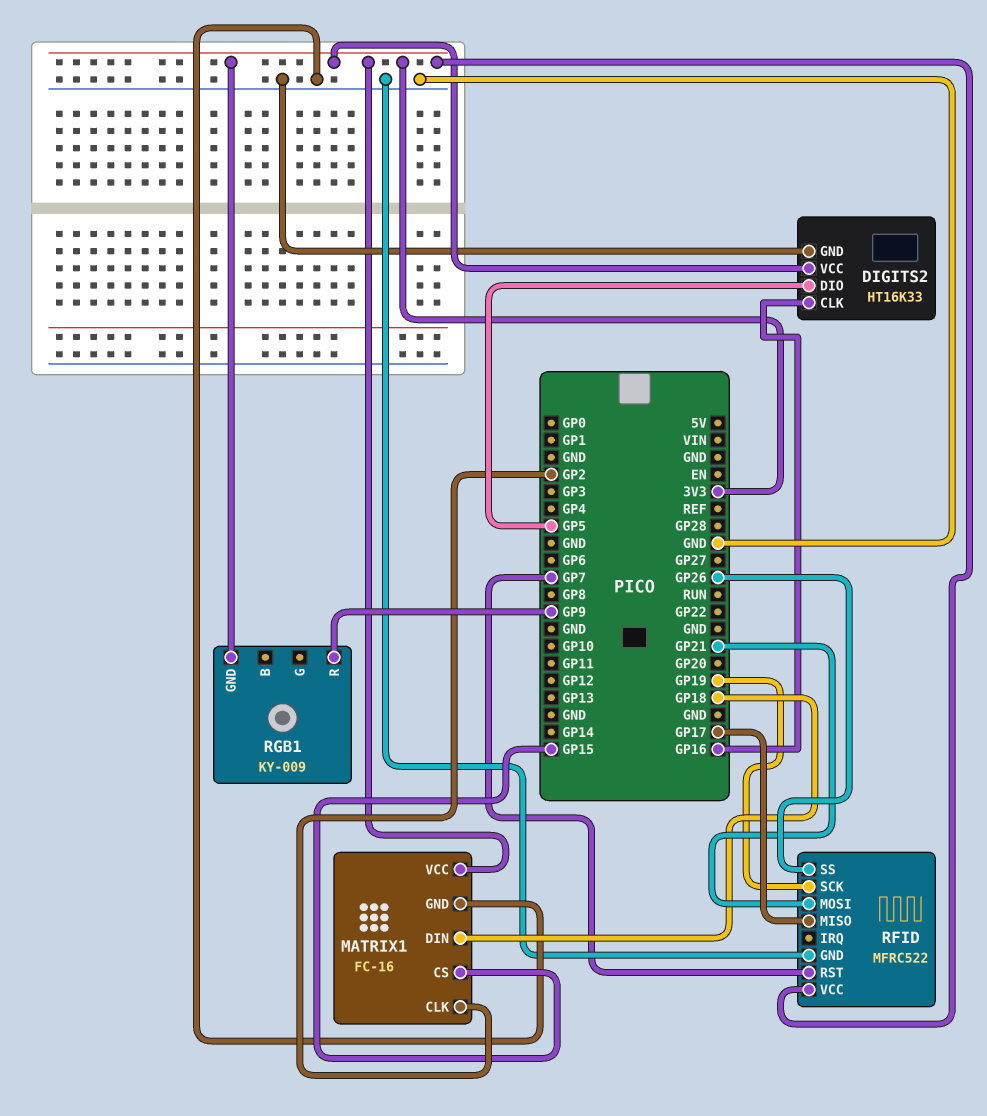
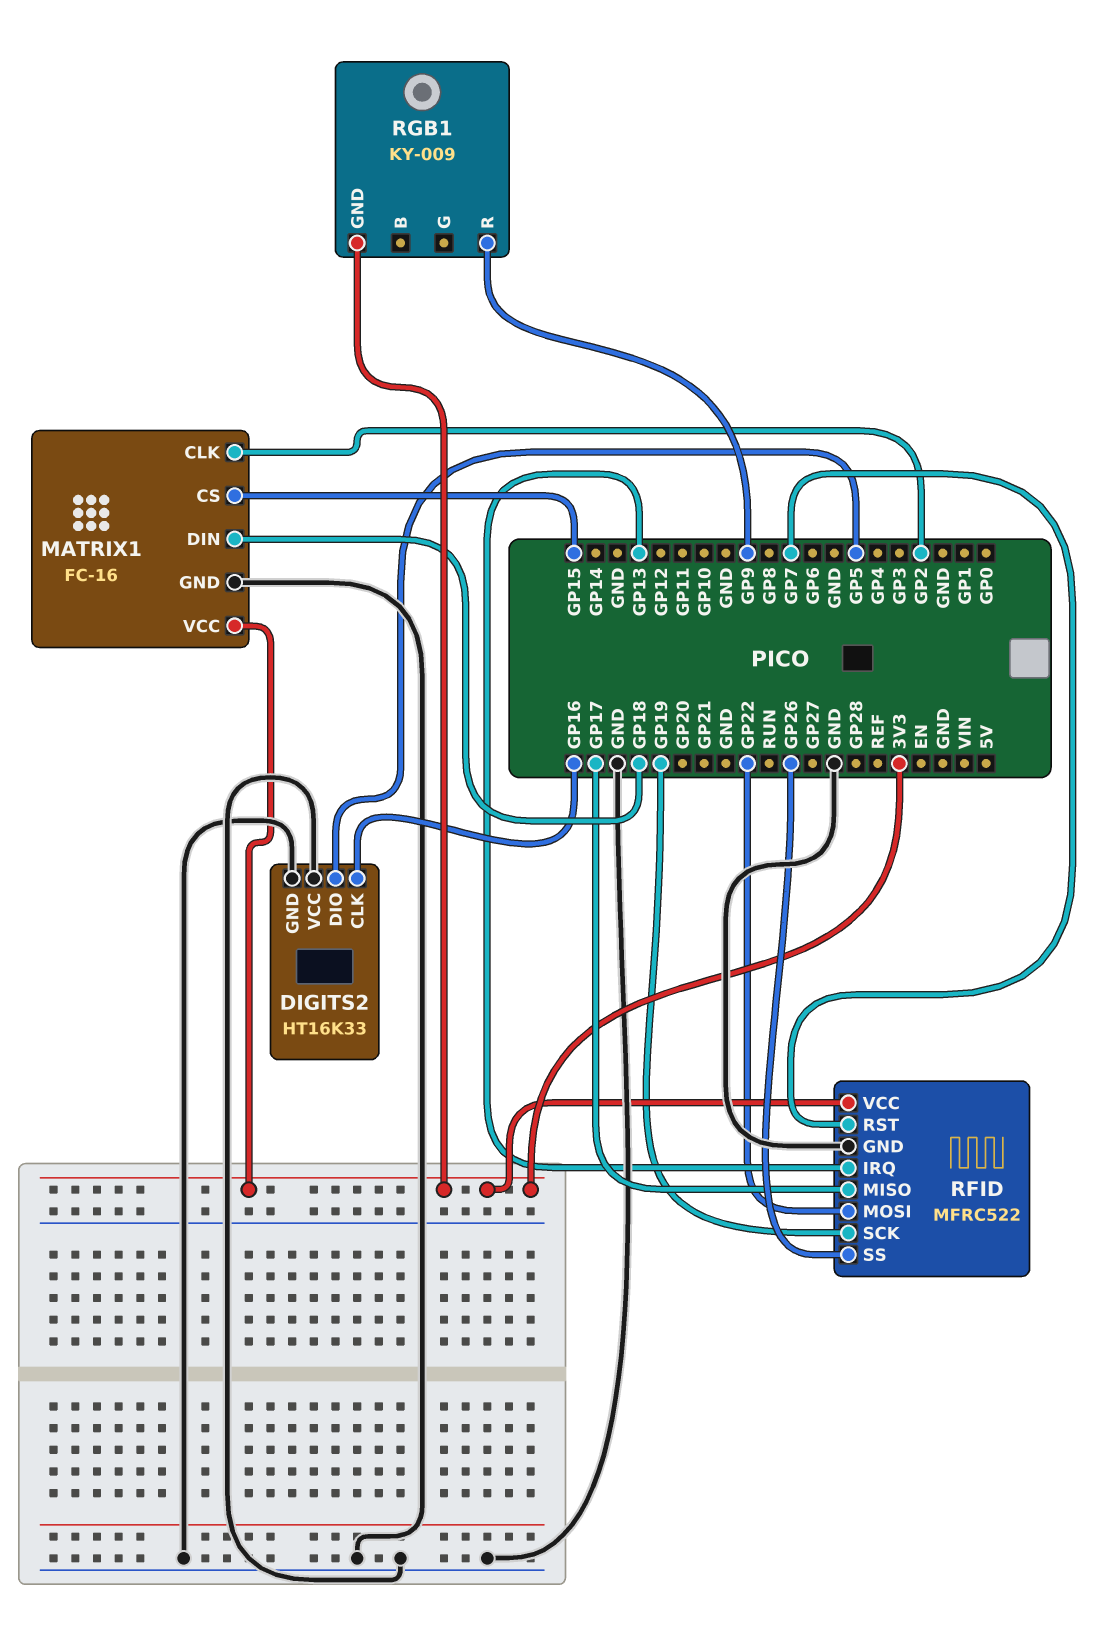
DIGITS2 pin VCC: 3V3 -> GND
RFID pin IRQ: none -> GP13
RFID pin MOSI: GP21 -> GP22

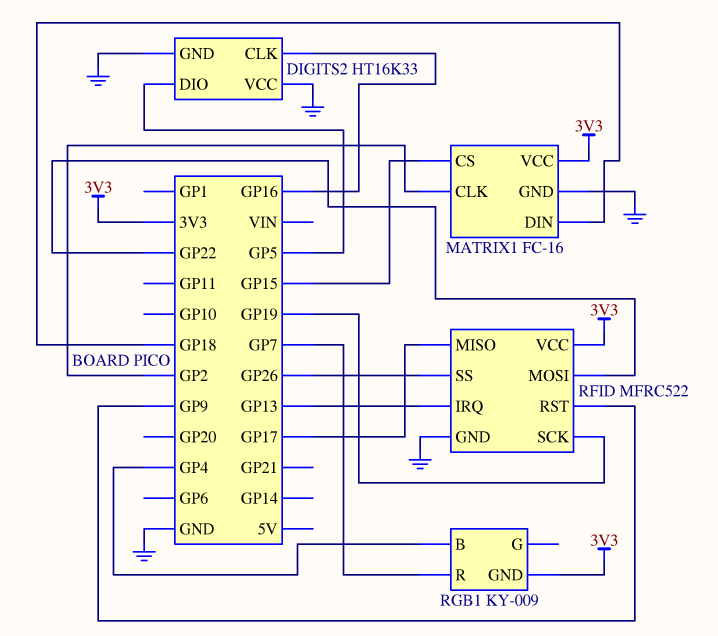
RFID pin RST: GP7 -> GP9
RGB1 pin B: none -> GP4
RGB1 pin R: GP9 -> GP7

